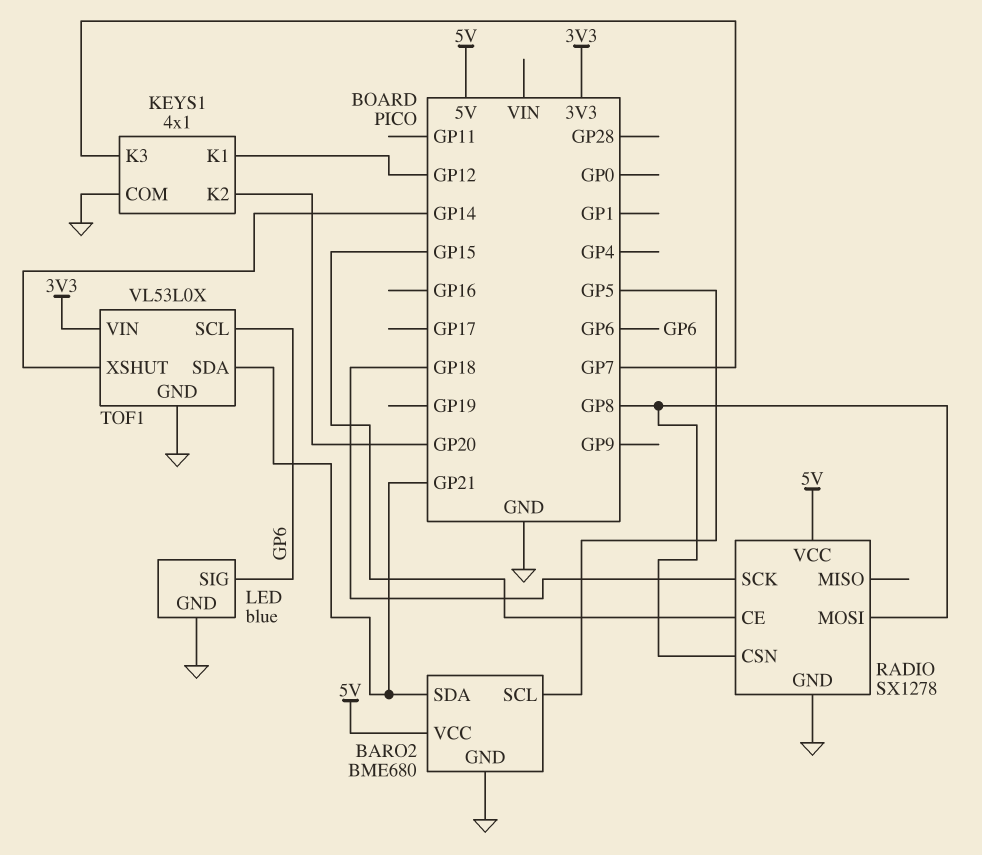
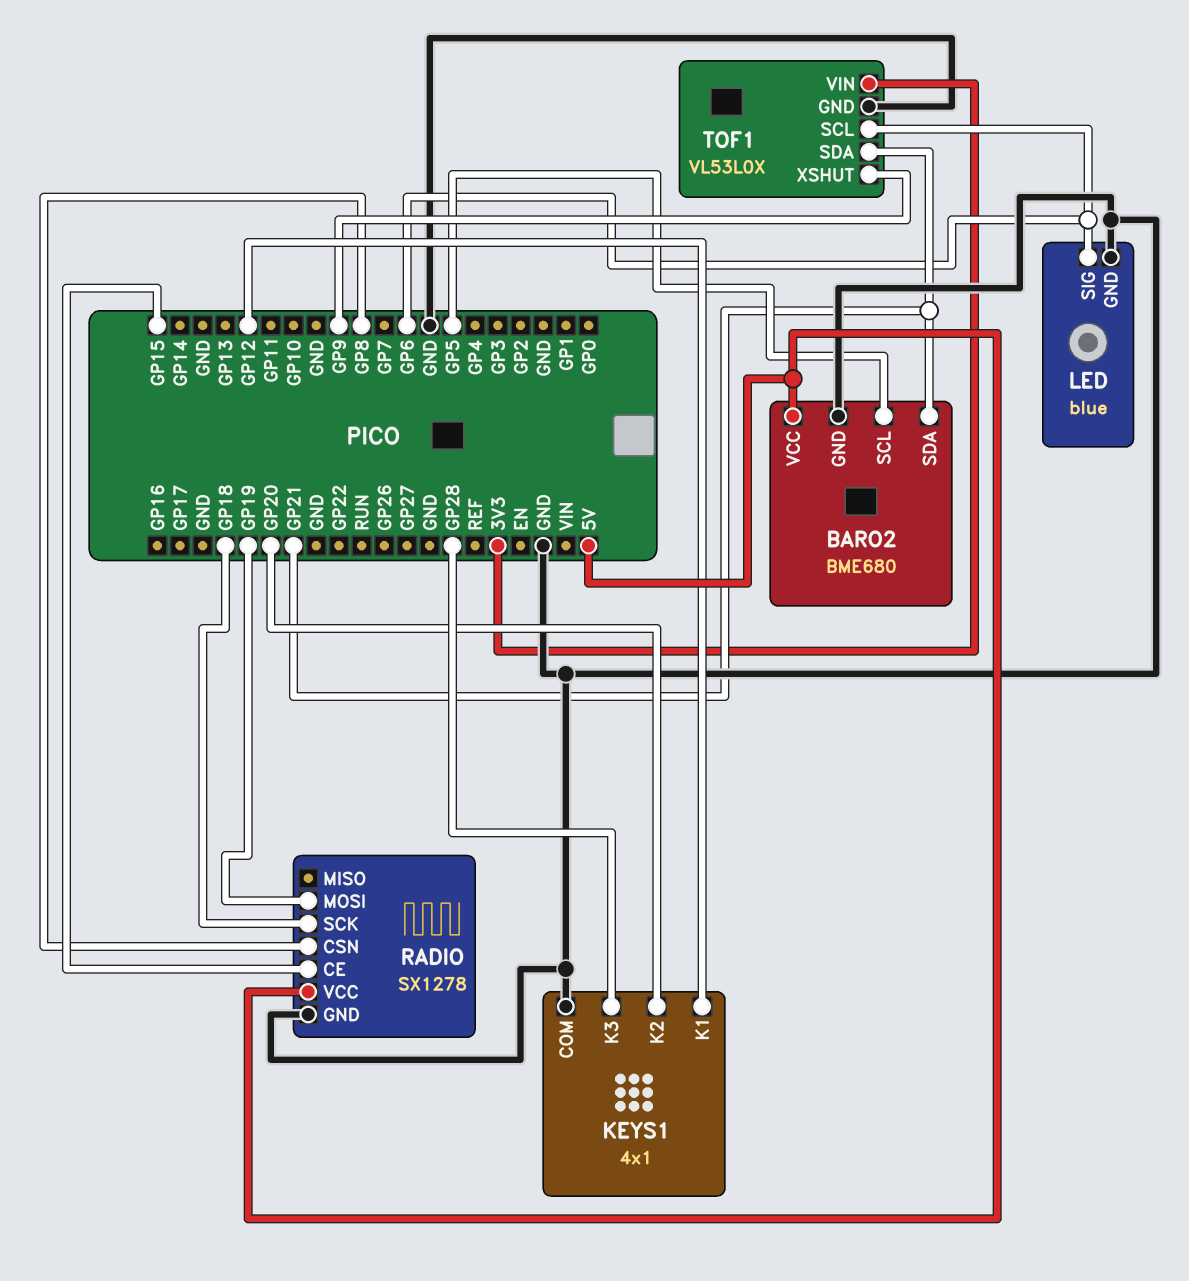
KEYS1 pin K3: GP7 -> GP28
RADIO pin MOSI: GP8 -> GP19
TOF1 pin XSHUT: GP14 -> GP9

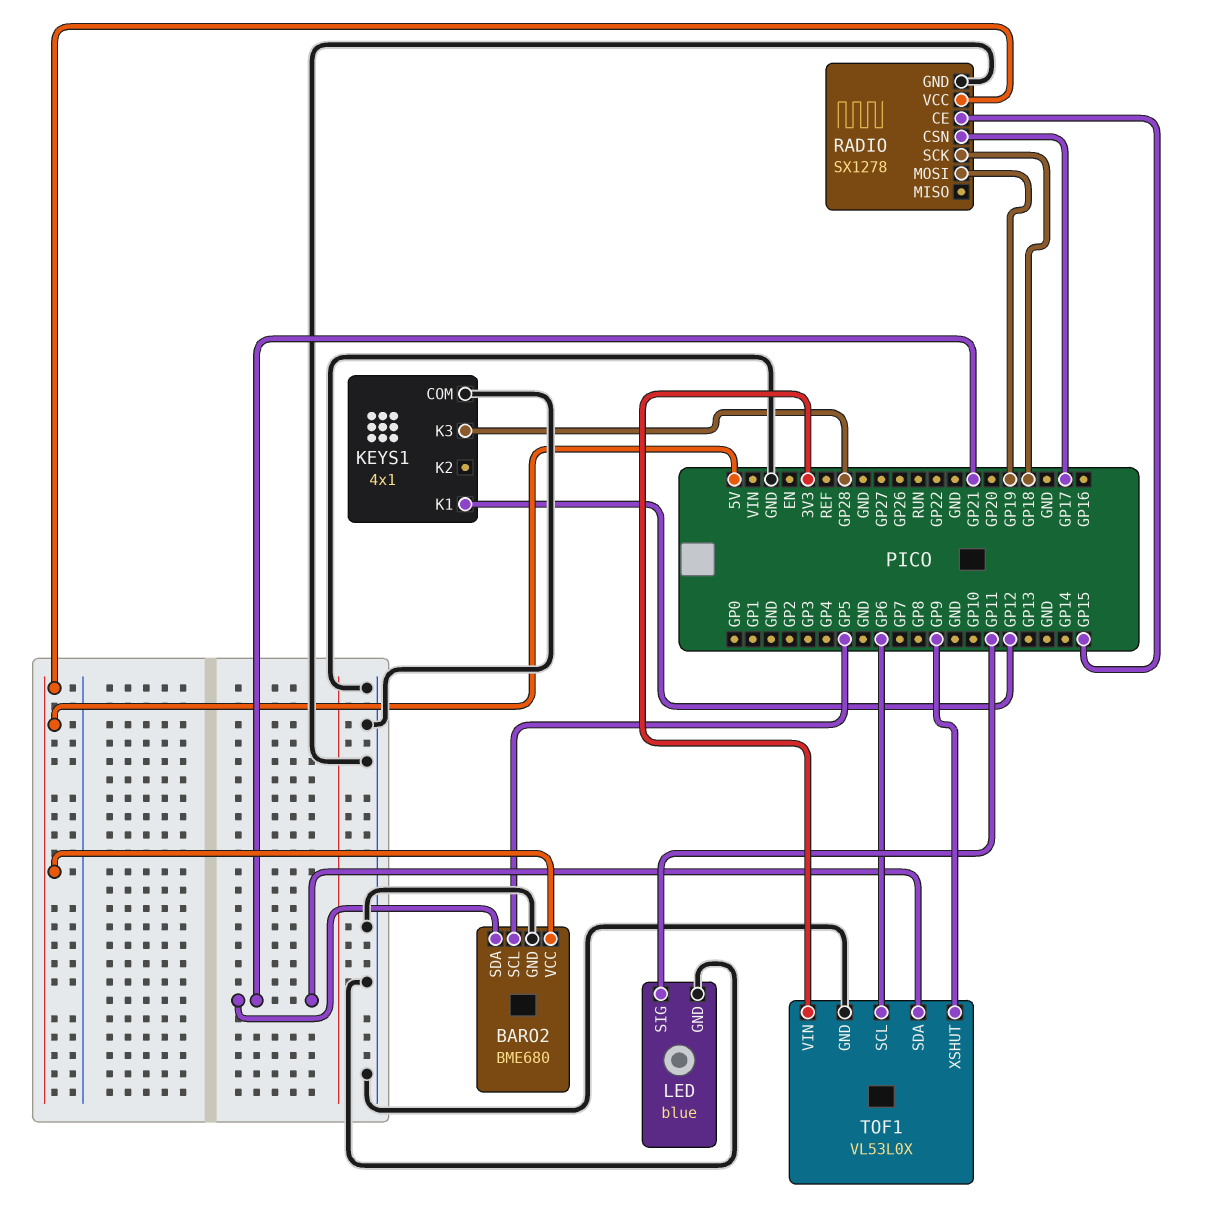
KEYS1 pin K2: GP20 -> none
LED pin SIG: GP6 -> GP11
RADIO pin CSN: GP8 -> GP17

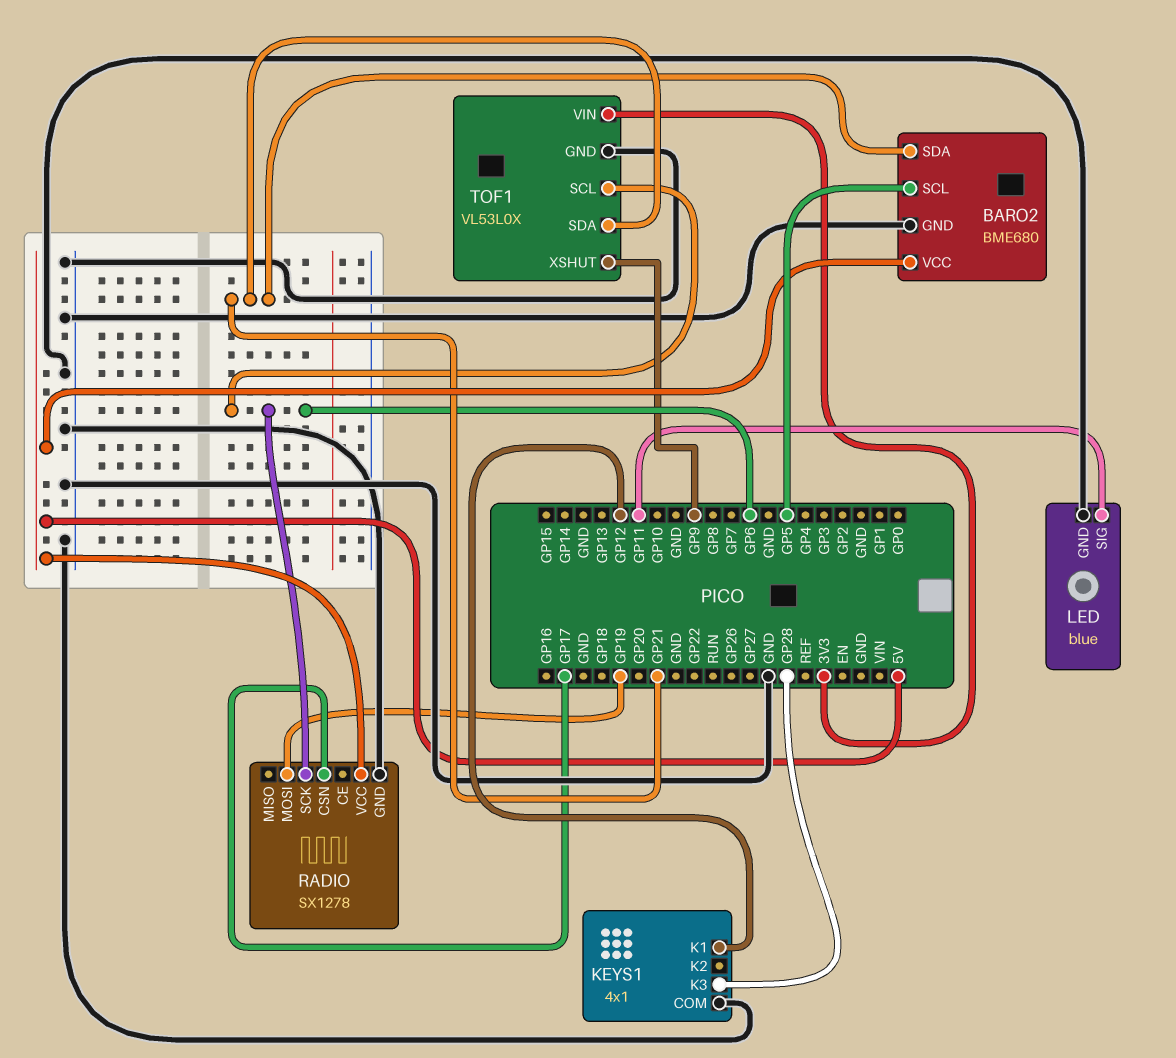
RADIO pin CE: GP15 -> none
RADIO pin SCK: GP18 -> GP6

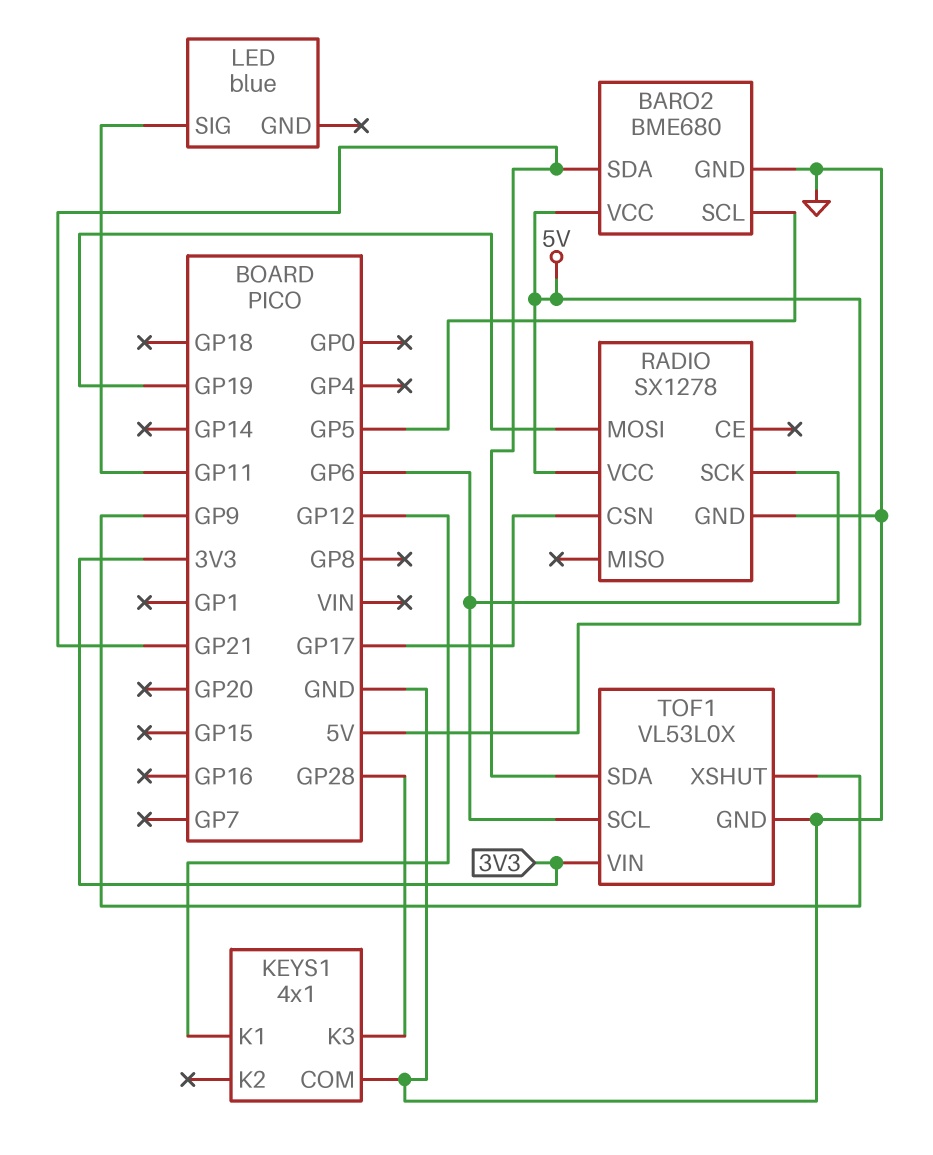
LED pin GND: GND -> none

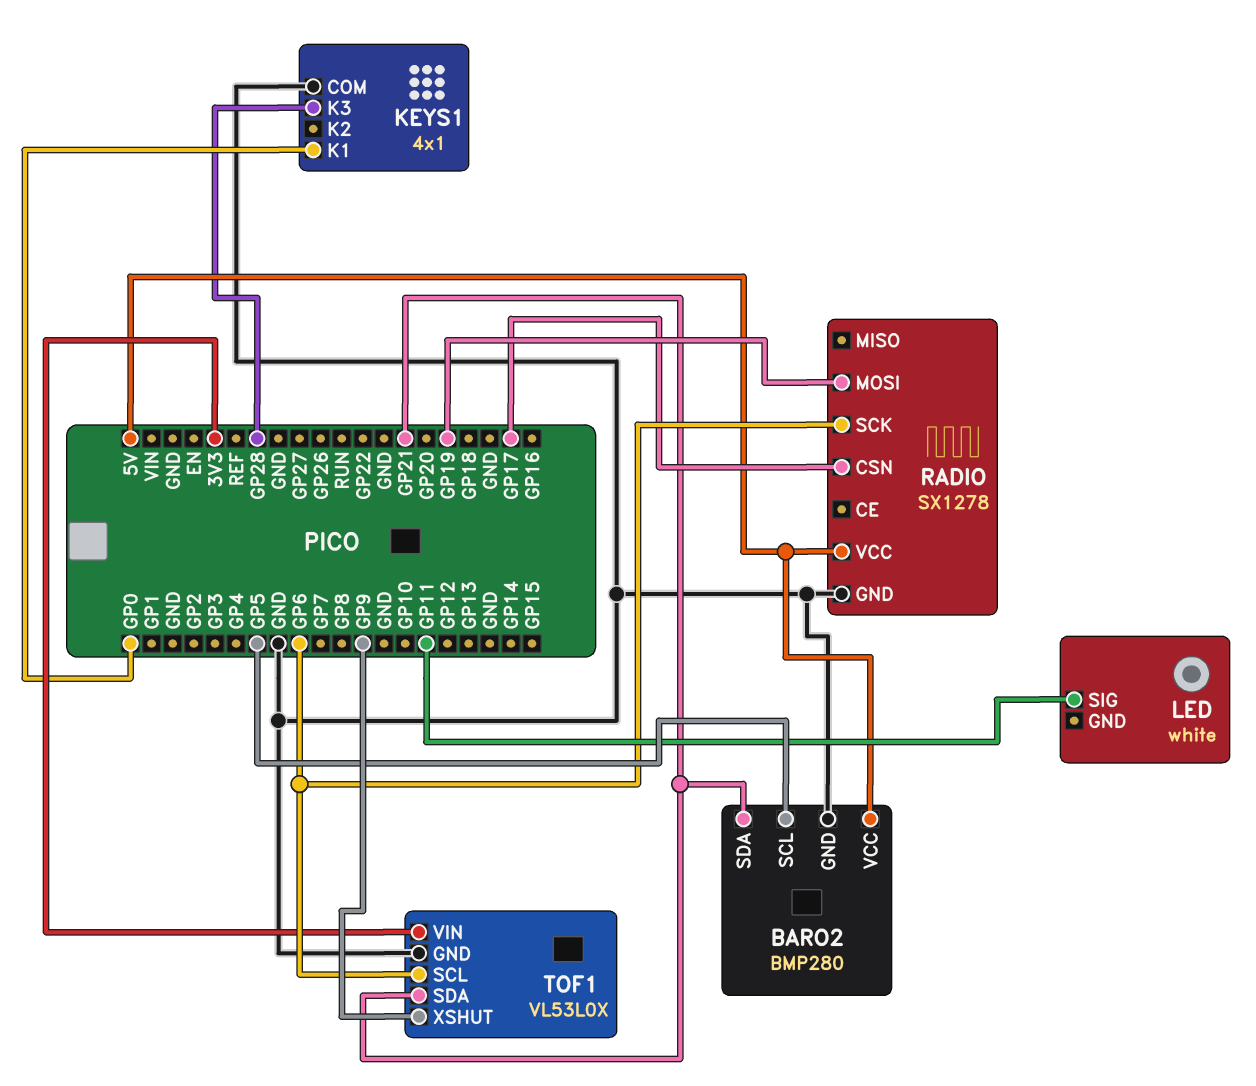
BARO2: BME680 -> BMP280
KEYS1 pin K1: GP12 -> GP0
LED: blue -> white

